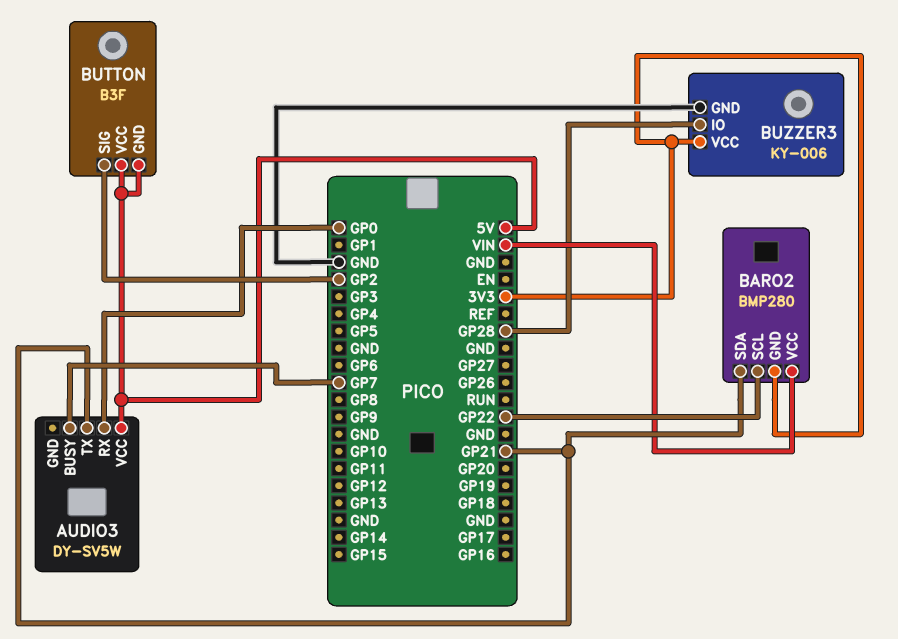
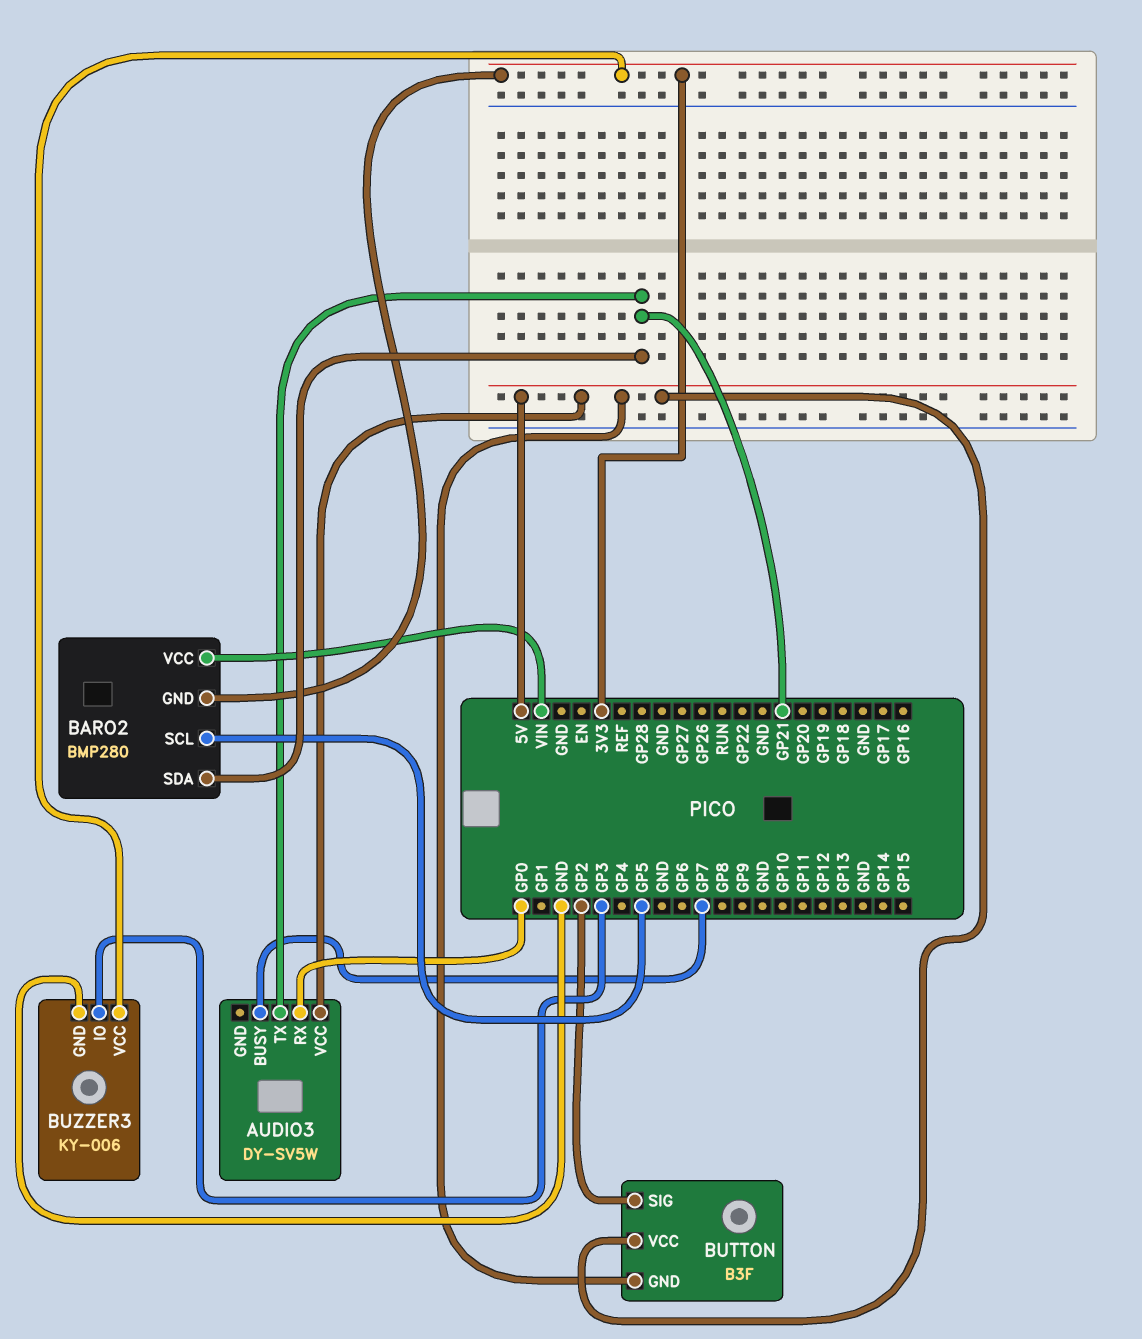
BARO2 pin SCL: GP22 -> GP5
BUZZER3 pin IO: GP28 -> GP3

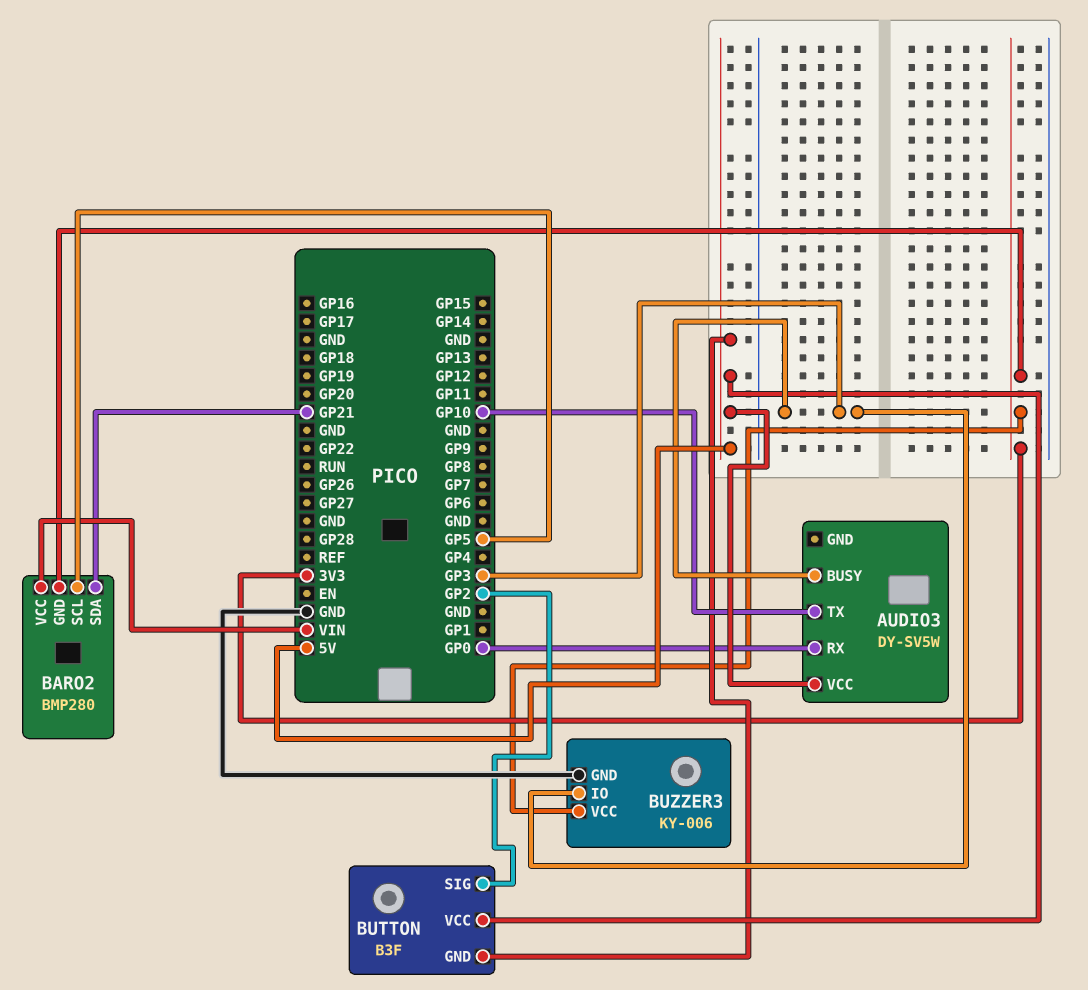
AUDIO3 pin BUSY: GP7 -> GP3
AUDIO3 pin TX: GP21 -> GP10

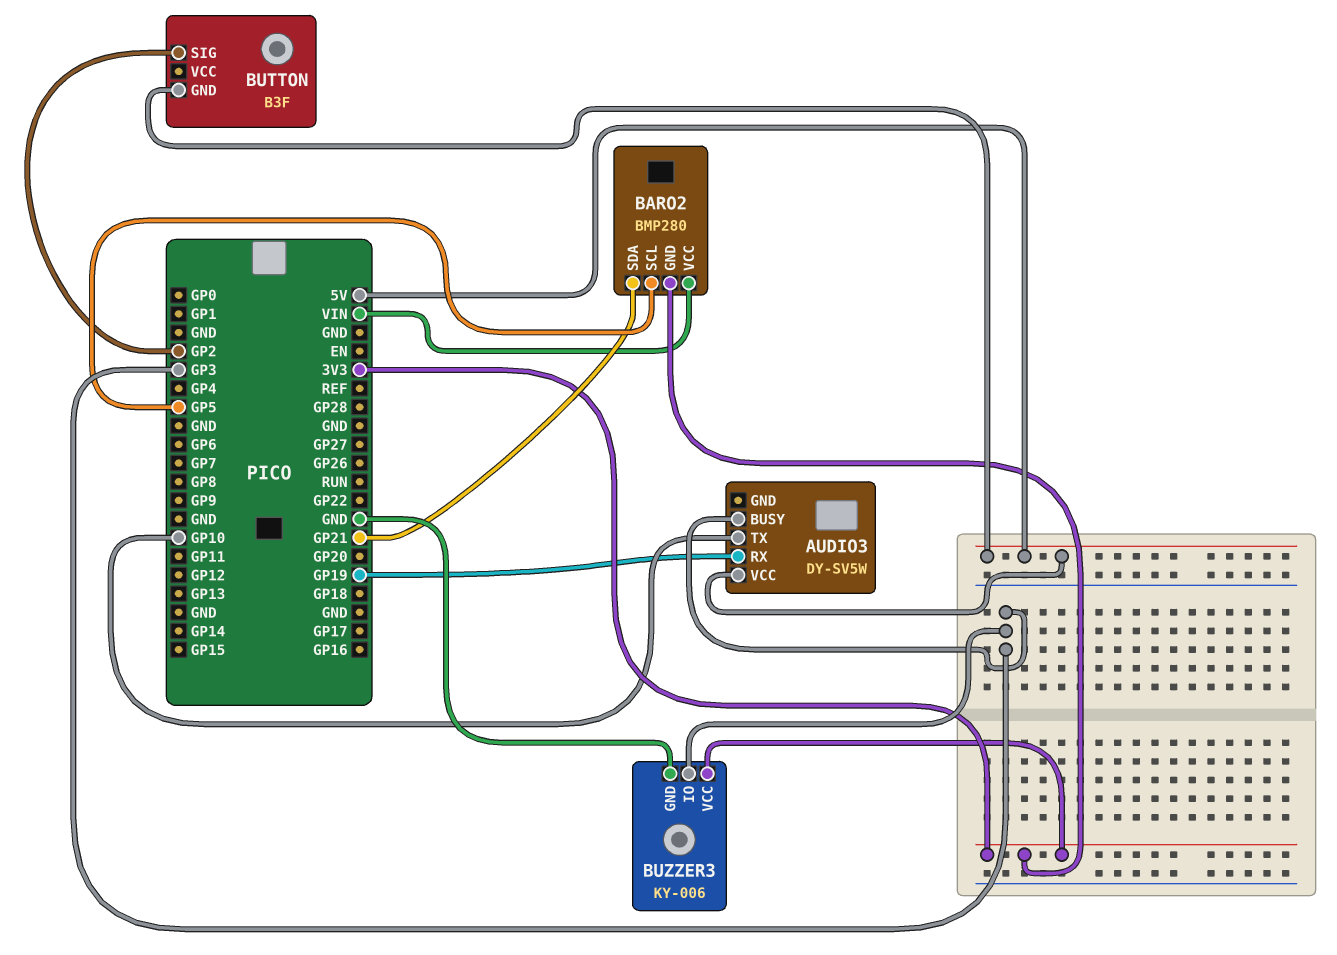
AUDIO3 pin RX: GP0 -> GP19
BUTTON pin VCC: 5V -> none

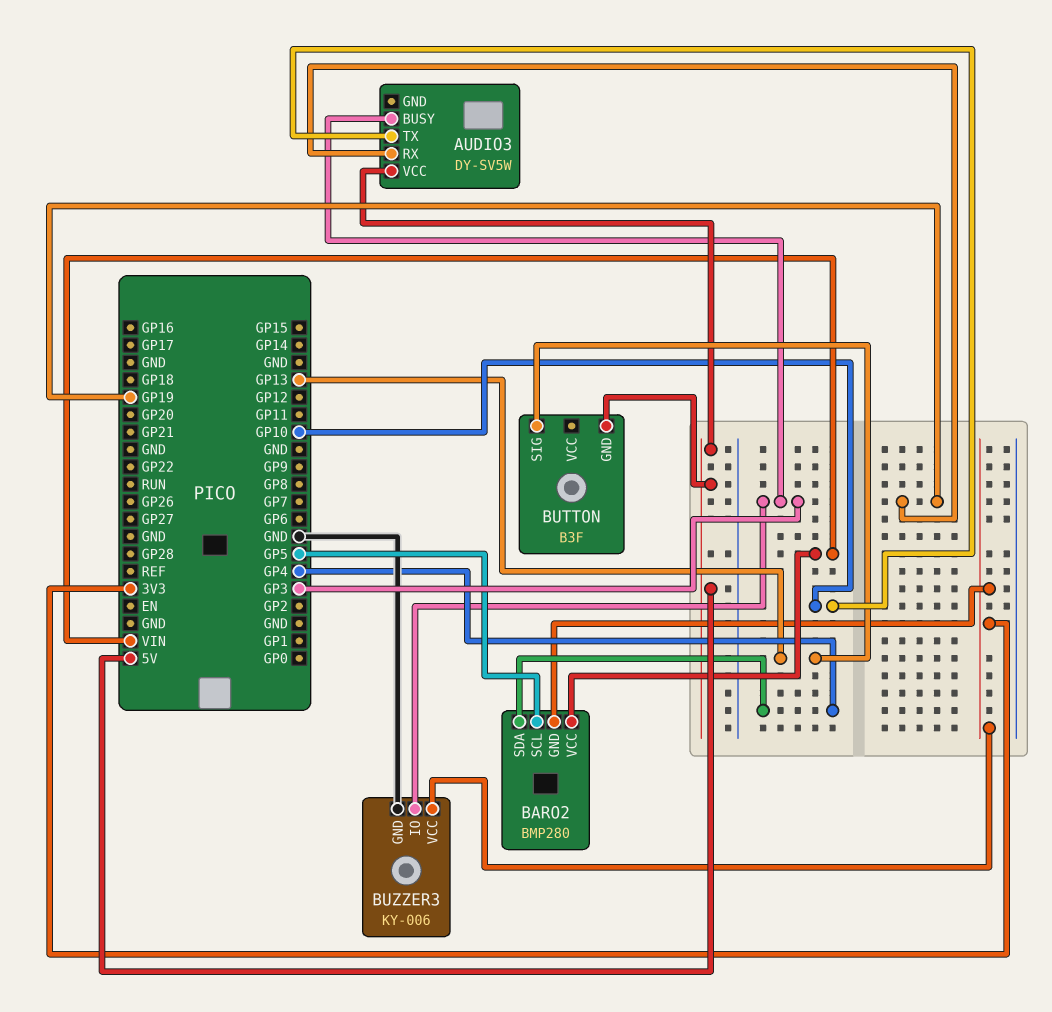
BARO2 pin SDA: GP21 -> GP4
BUTTON pin SIG: GP2 -> GP13

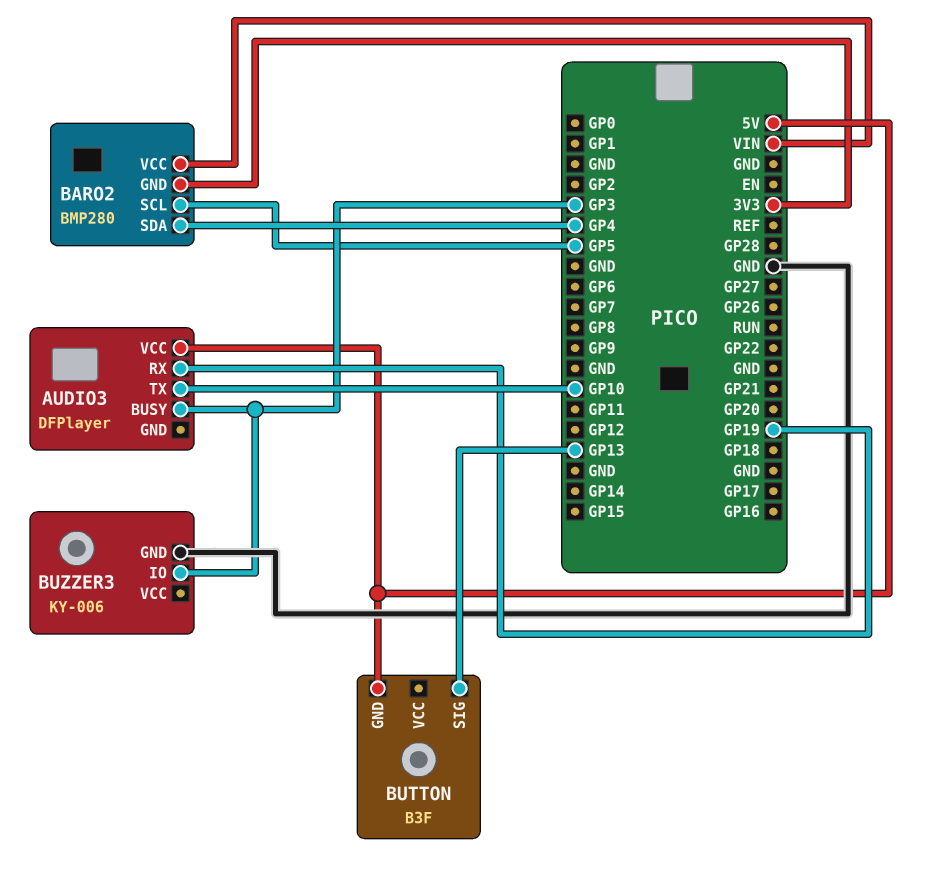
AUDIO3: DY-SV5W -> DFPlayer
BUZZER3 pin VCC: 3V3 -> none

